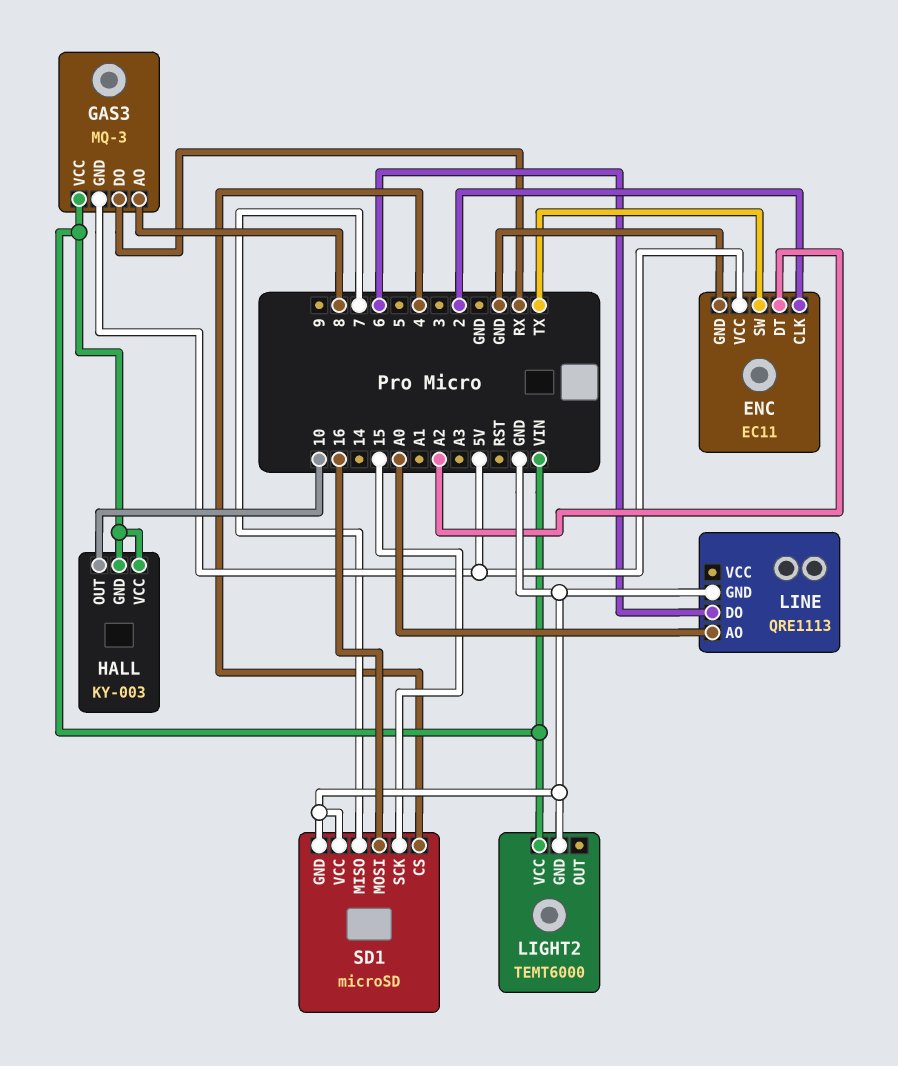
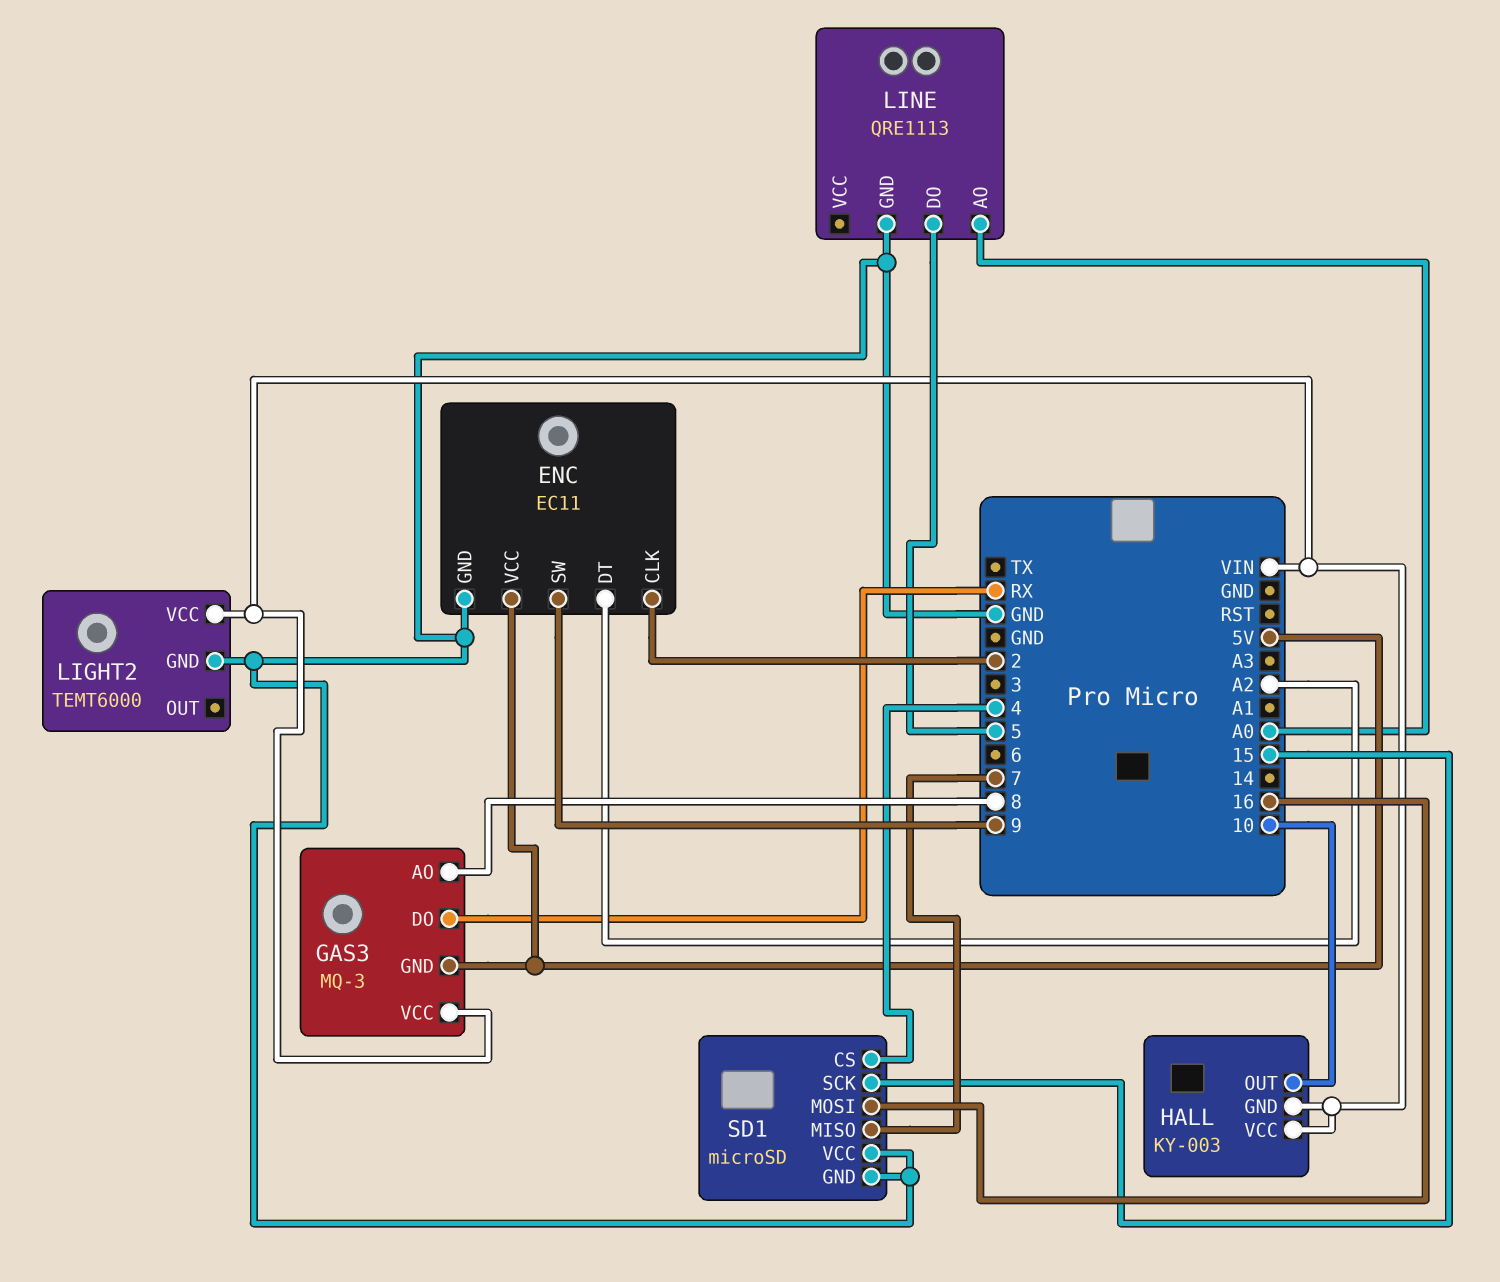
ENC pin SW: TX -> 9
LINE pin DO: 6 -> 5

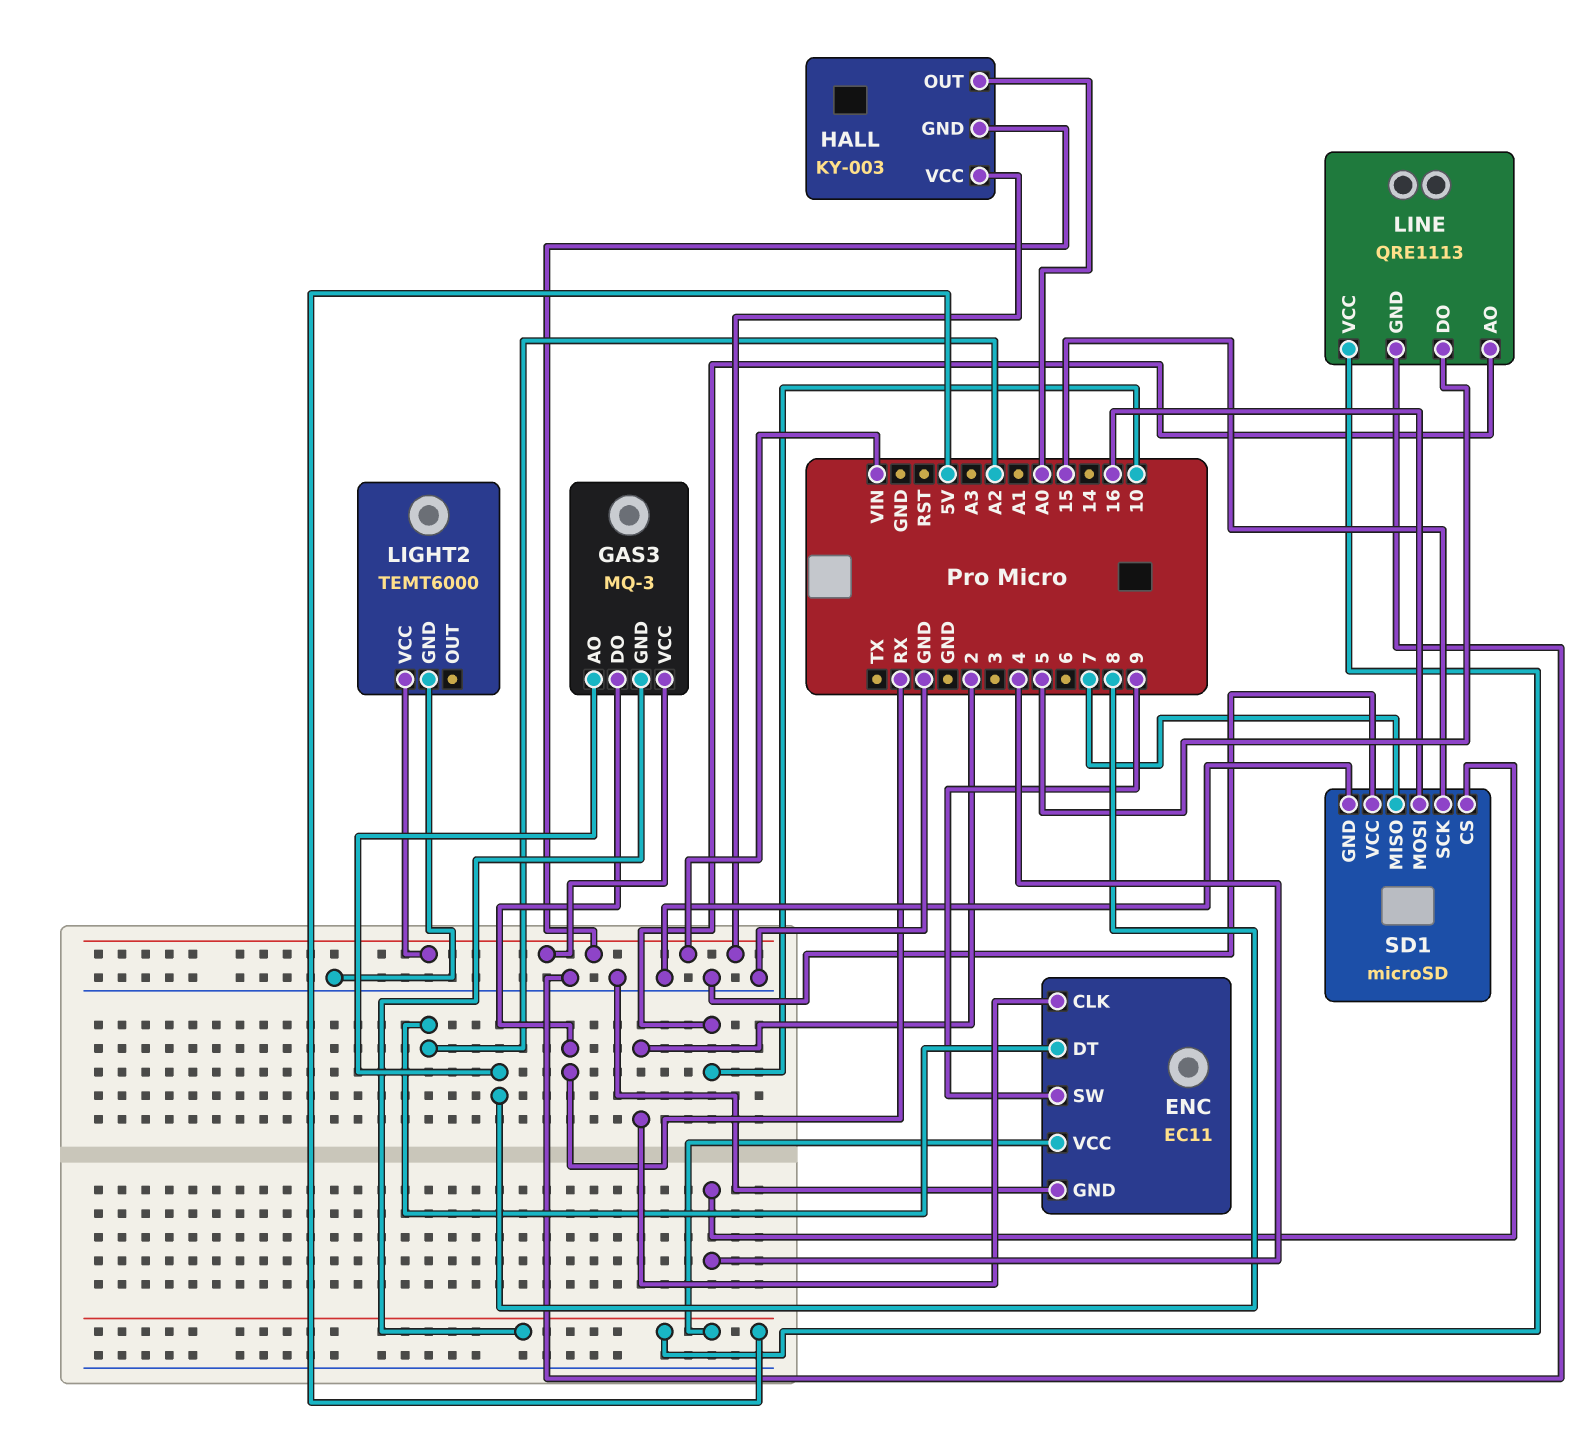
HALL pin OUT: 10 -> A0
LINE pin AO: A0 -> 10
LINE pin VCC: none -> 5V

